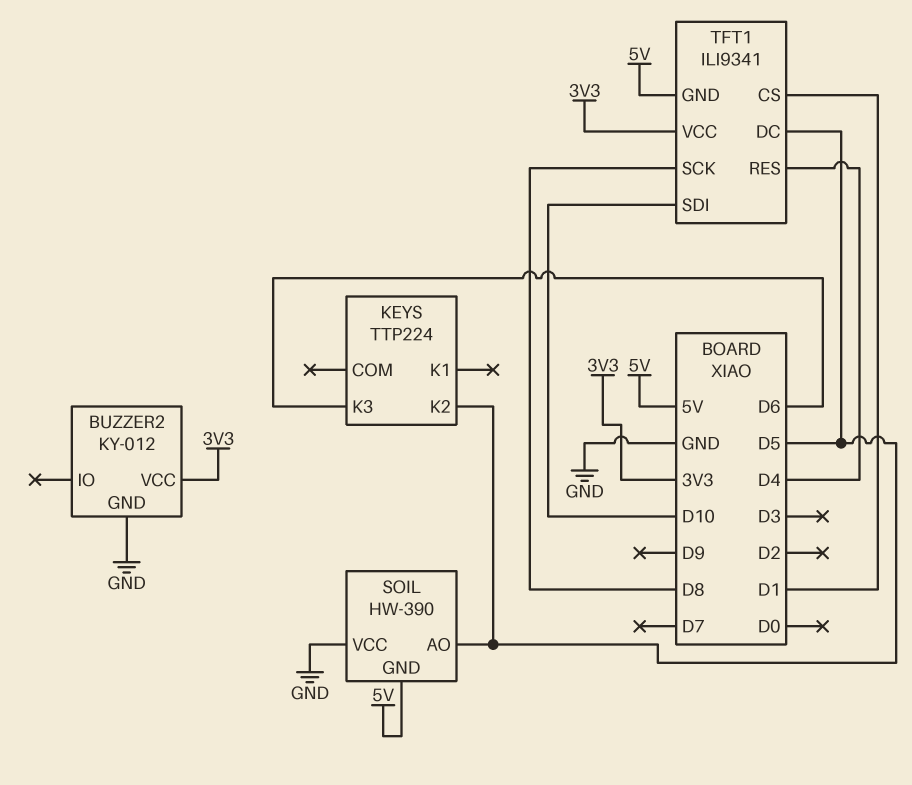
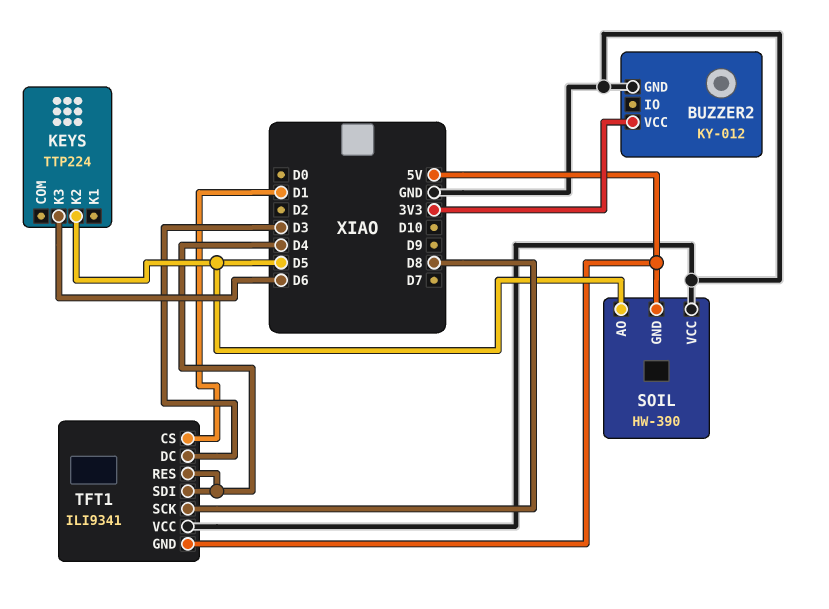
TFT1 pin DC: D5 -> D3
TFT1 pin SDI: D10 -> D4
TFT1 pin VCC: 3V3 -> GND

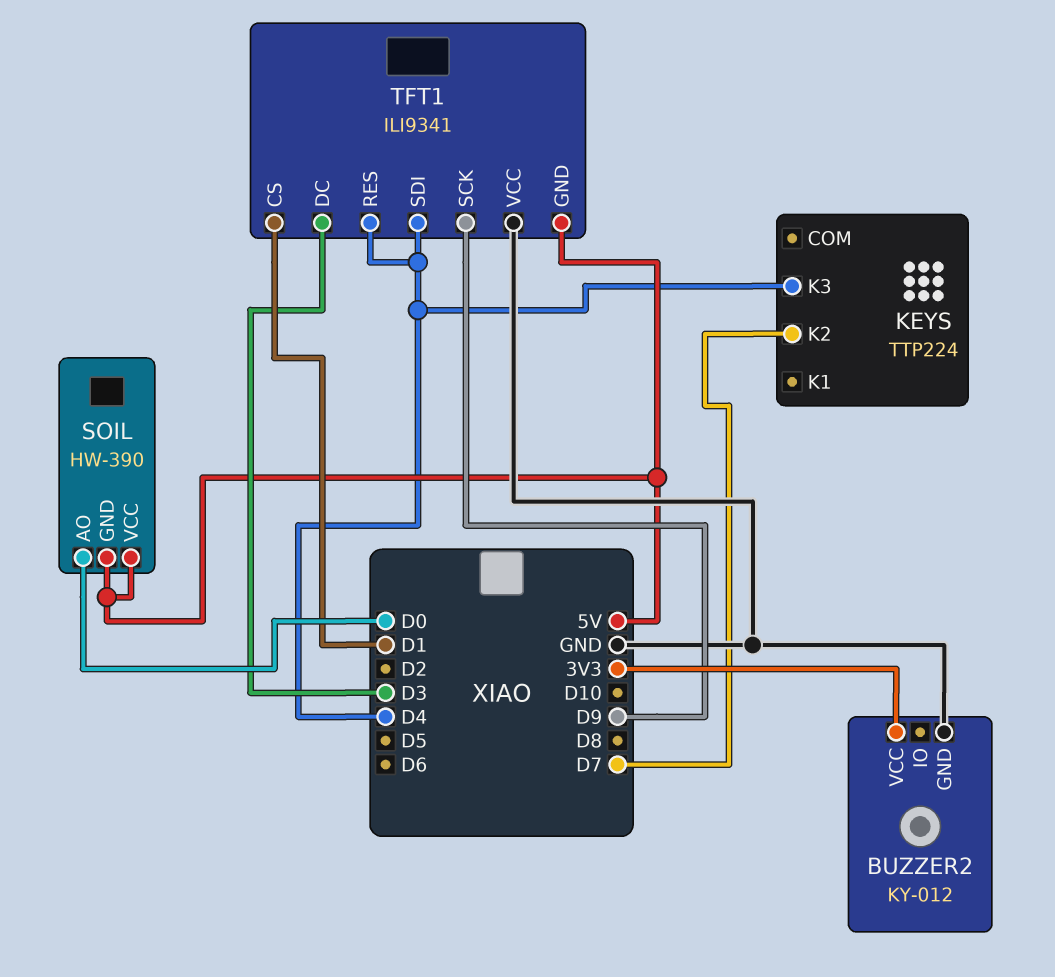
KEYS pin K2: D5 -> D7
KEYS pin K3: D6 -> D4
SOIL pin AO: D5 -> D0
SOIL pin VCC: GND -> 5V
TFT1 pin SCK: D8 -> D9

